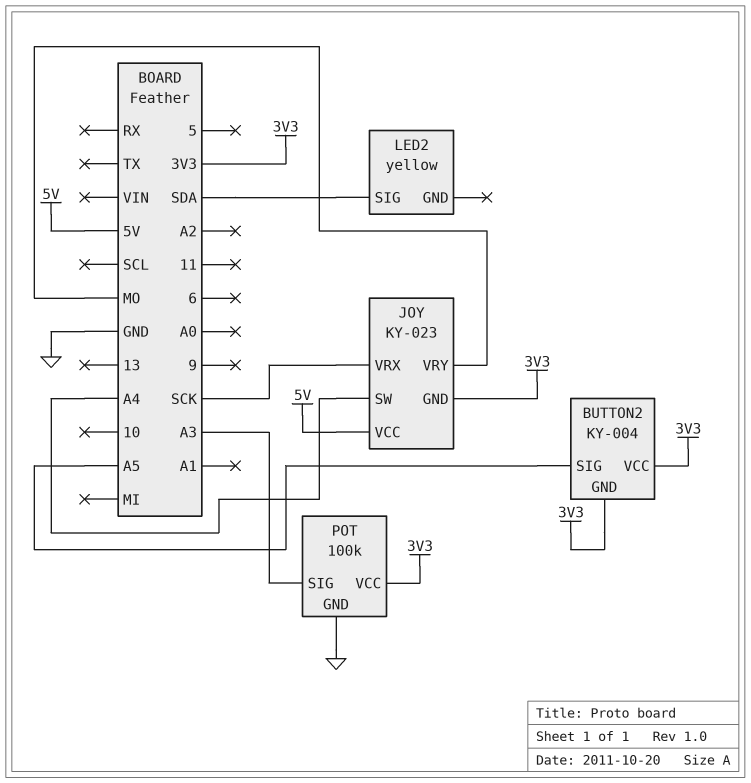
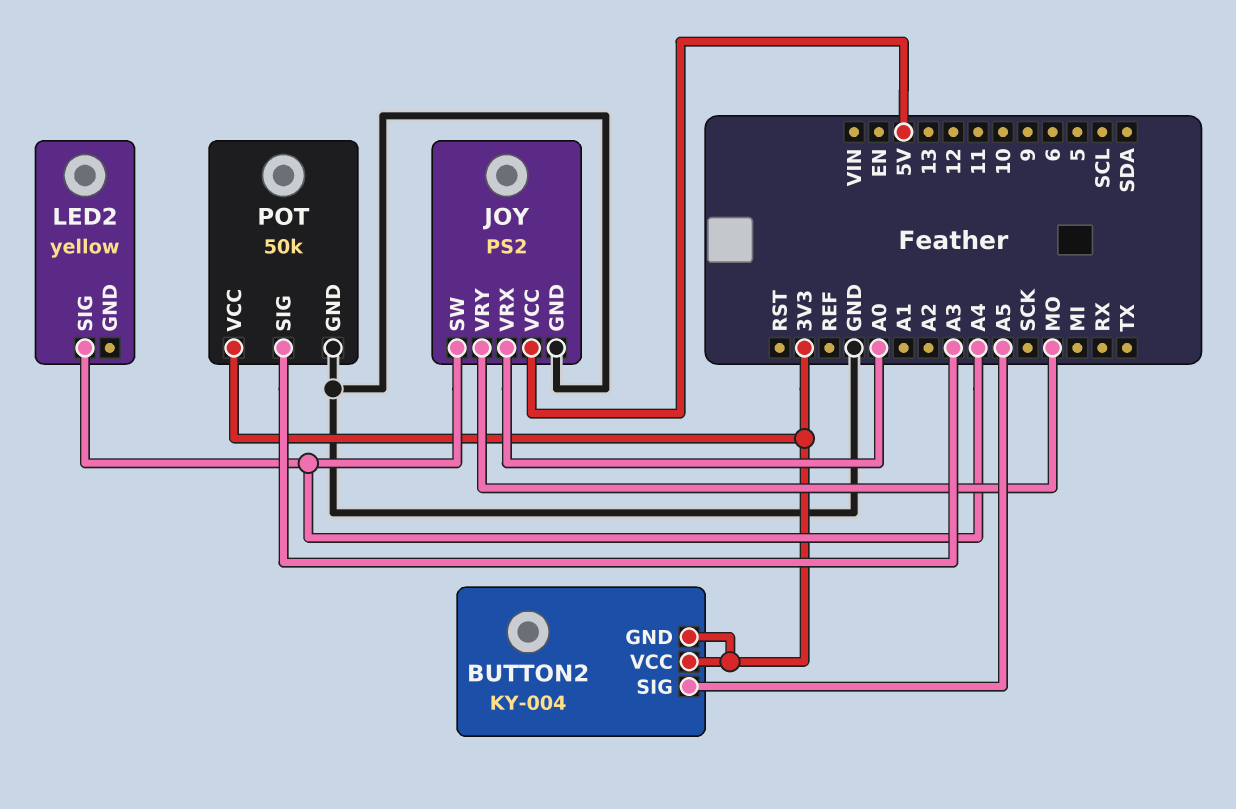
JOY: KY-023 -> PS2
JOY pin GND: 3V3 -> GND
JOY pin VRX: SCK -> A0
LED2 pin SIG: SDA -> A4
POT: 100k -> 50k

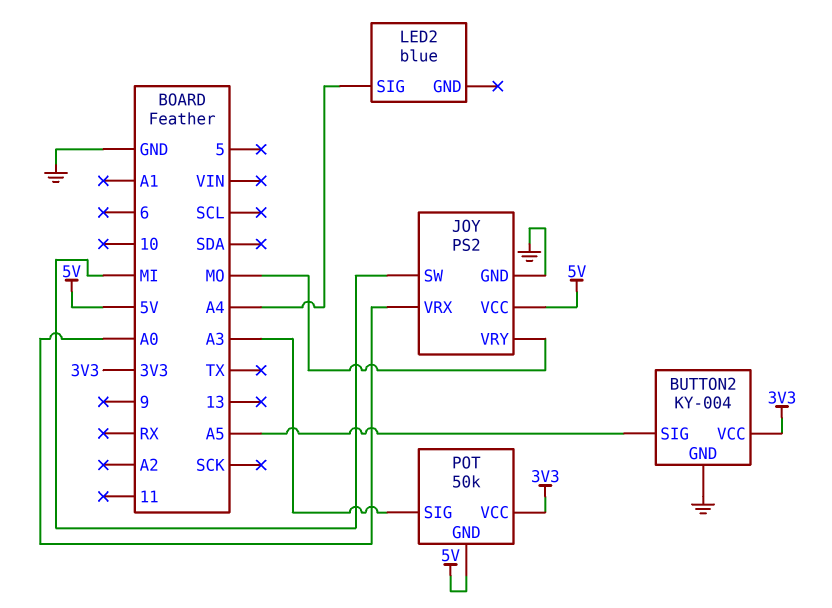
BUTTON2 pin GND: 3V3 -> GND
JOY pin SW: A4 -> MI
LED2: yellow -> blue
POT pin GND: GND -> 5V

